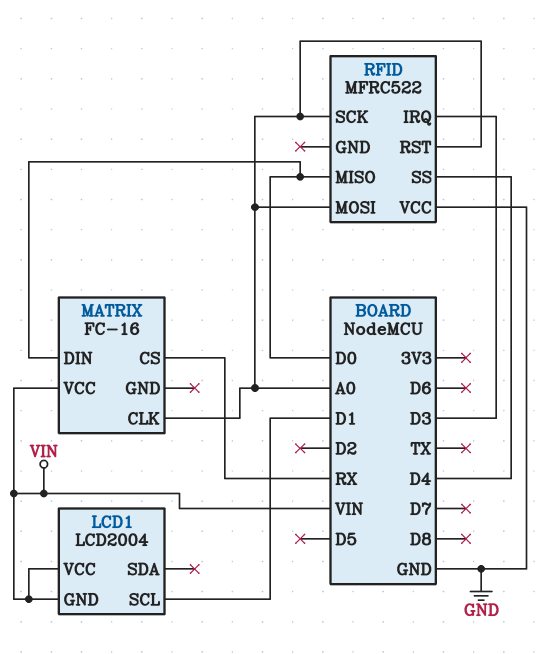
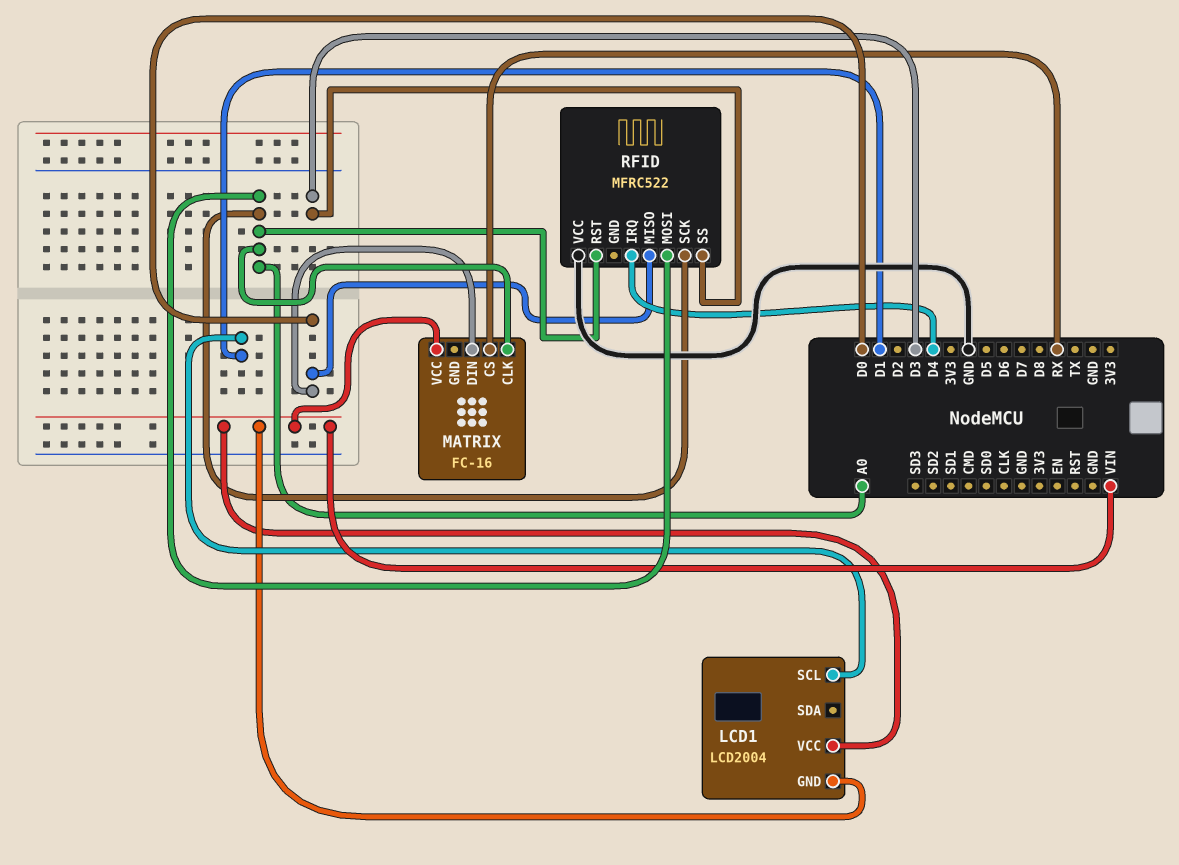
RFID pin IRQ: D3 -> D4
RFID pin SS: D4 -> D3

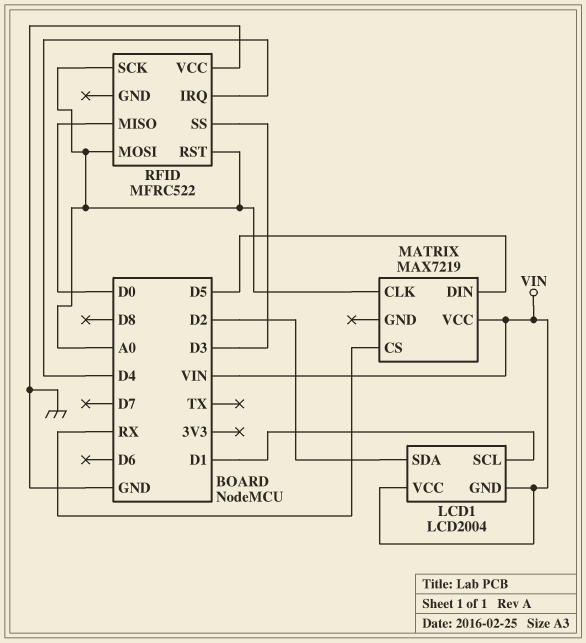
LCD1 pin SDA: none -> D2
MATRIX: FC-16 -> MAX7219
MATRIX pin DIN: D0 -> D5

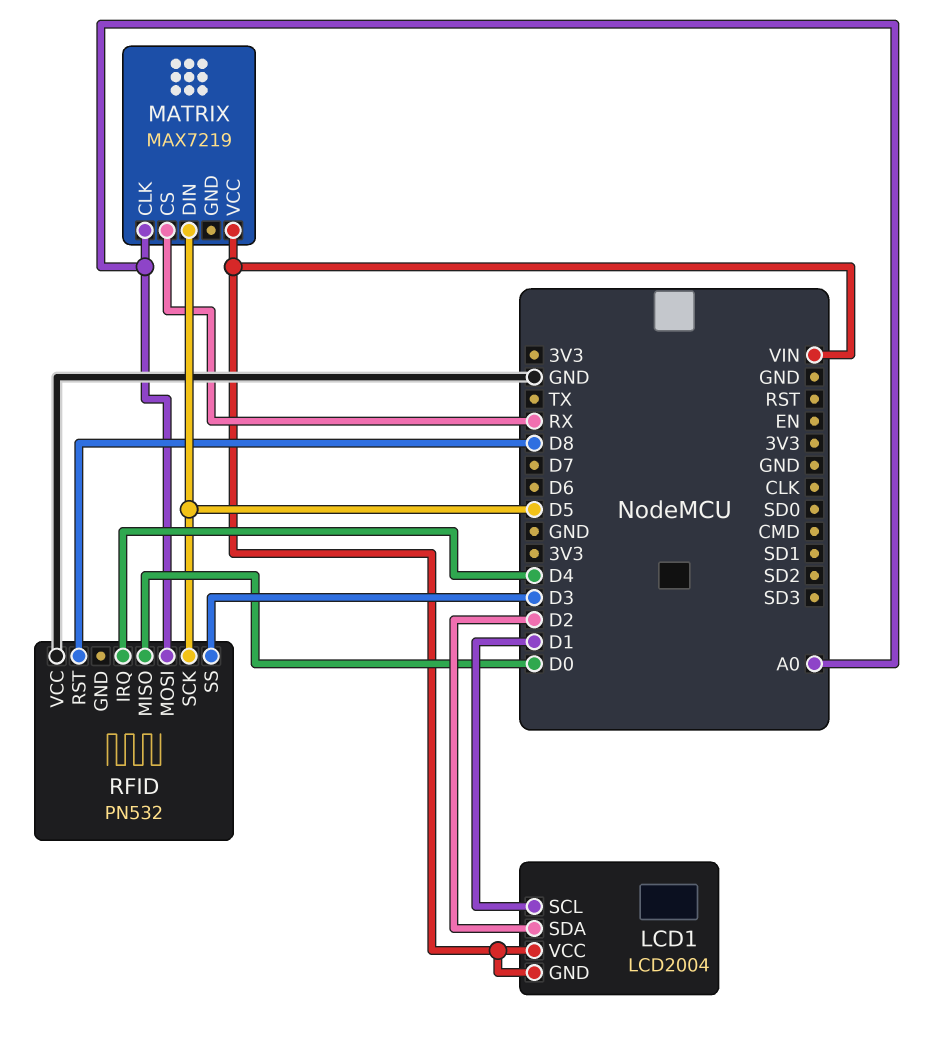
RFID: MFRC522 -> PN532
RFID pin RST: A0 -> D8
RFID pin SCK: A0 -> D5

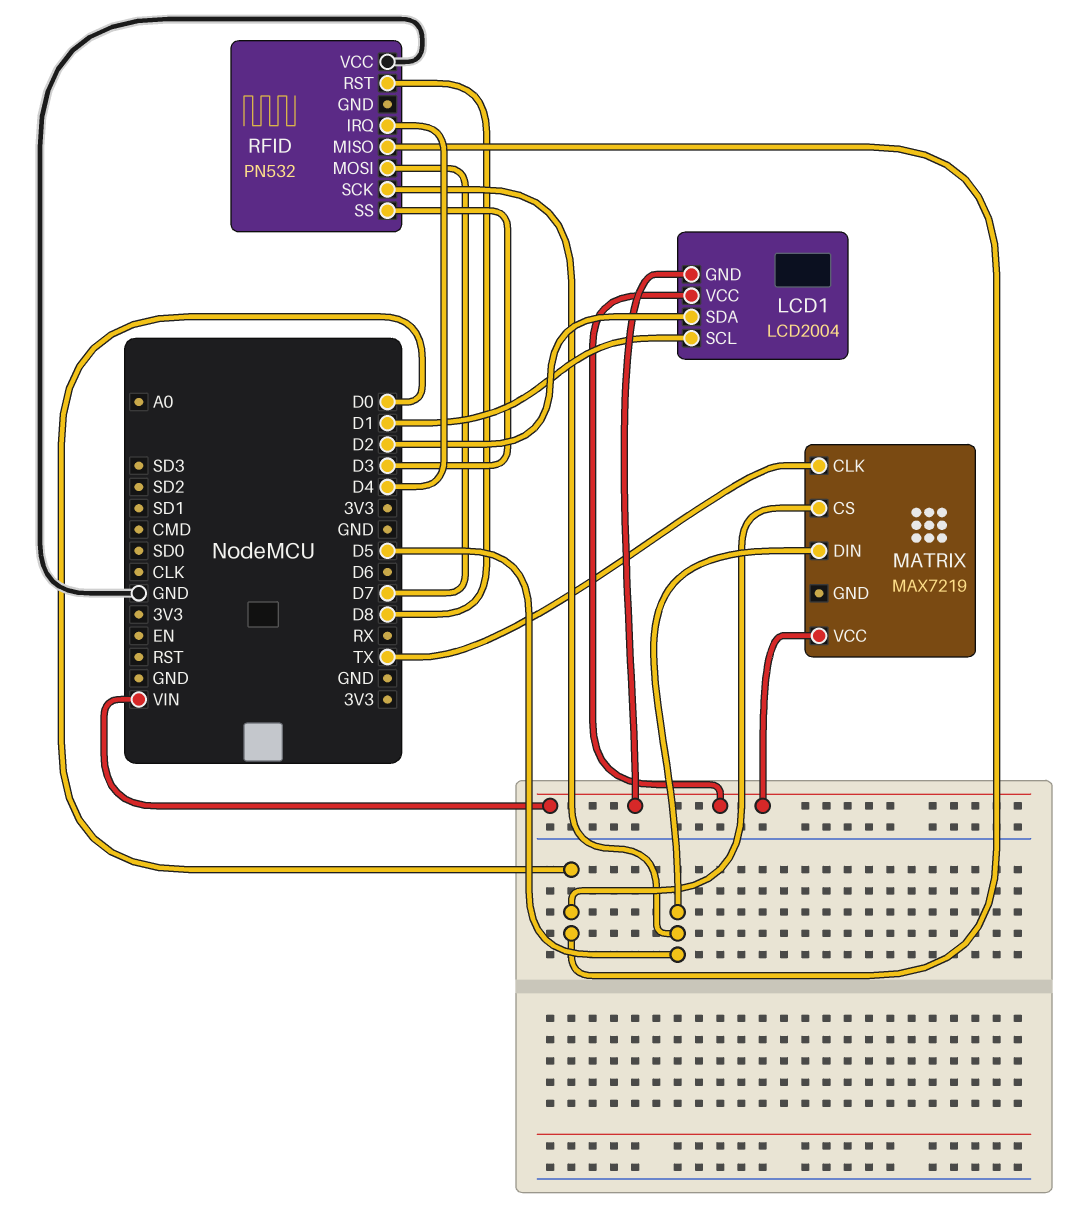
MATRIX pin CLK: A0 -> TX
MATRIX pin CS: RX -> D0
RFID pin MOSI: A0 -> D7

